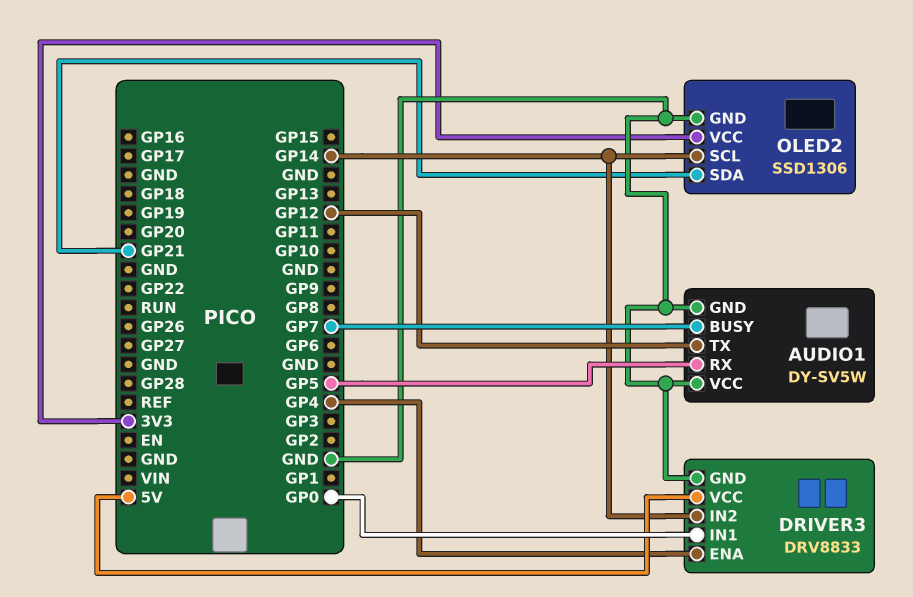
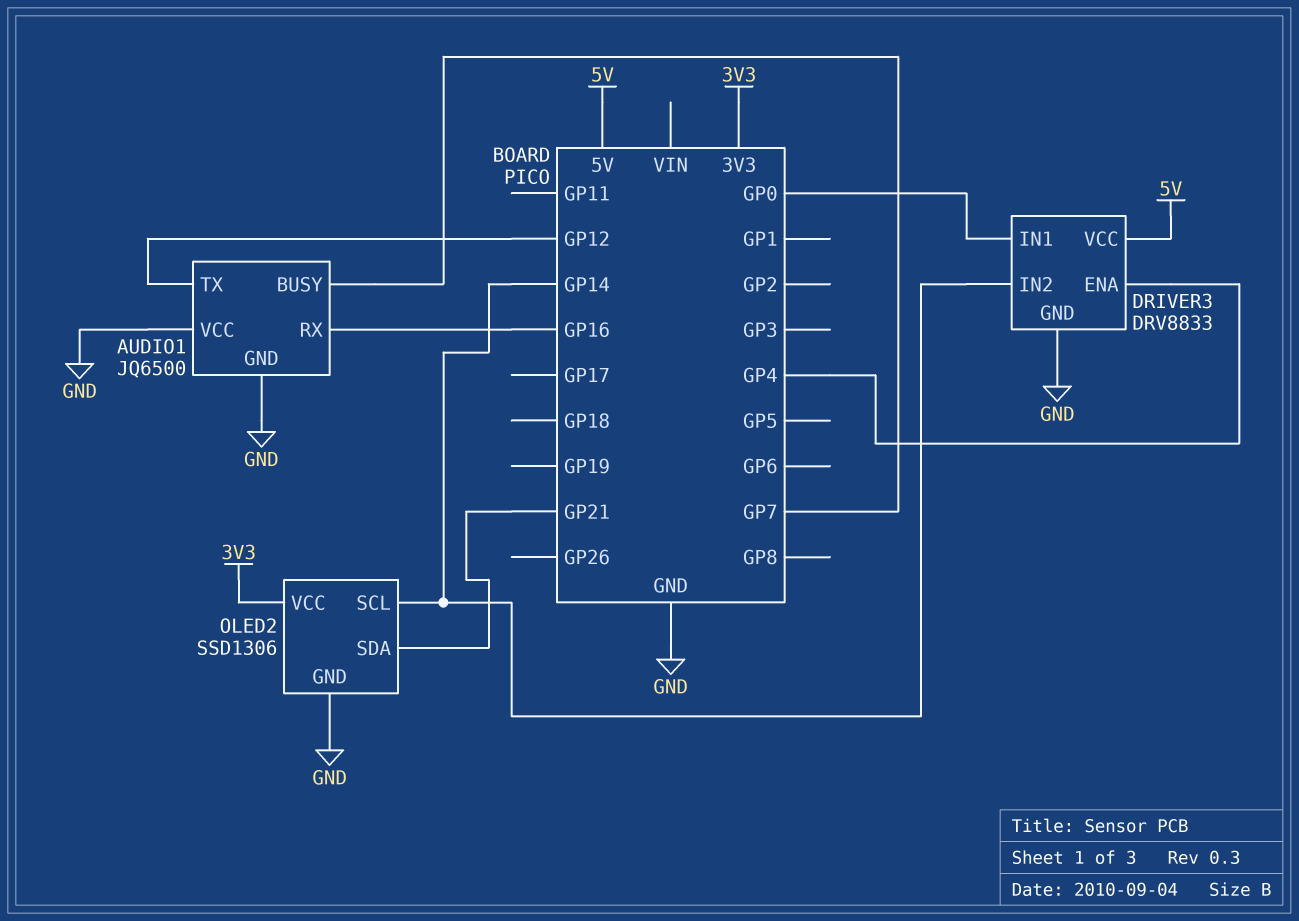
AUDIO1: DY-SV5W -> JQ6500
AUDIO1 pin RX: GP5 -> GP16

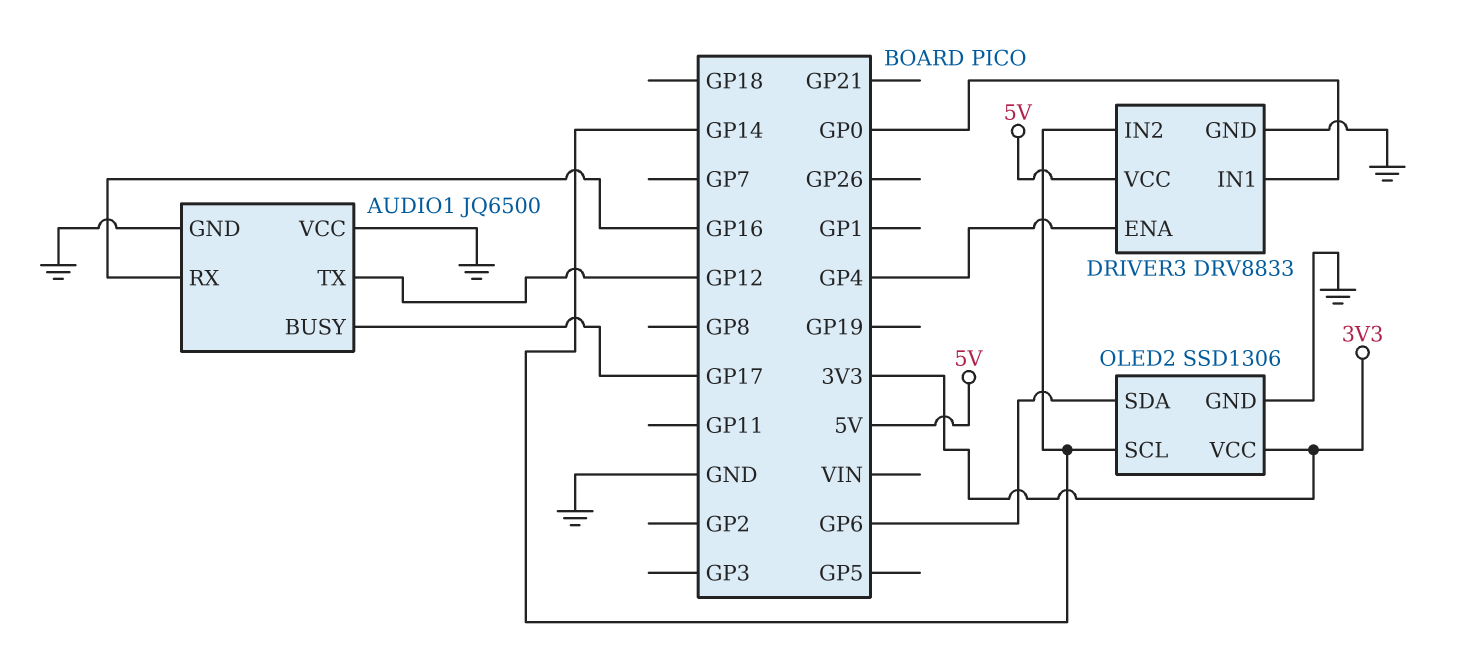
AUDIO1 pin BUSY: GP7 -> GP17
OLED2 pin SDA: GP21 -> GP6

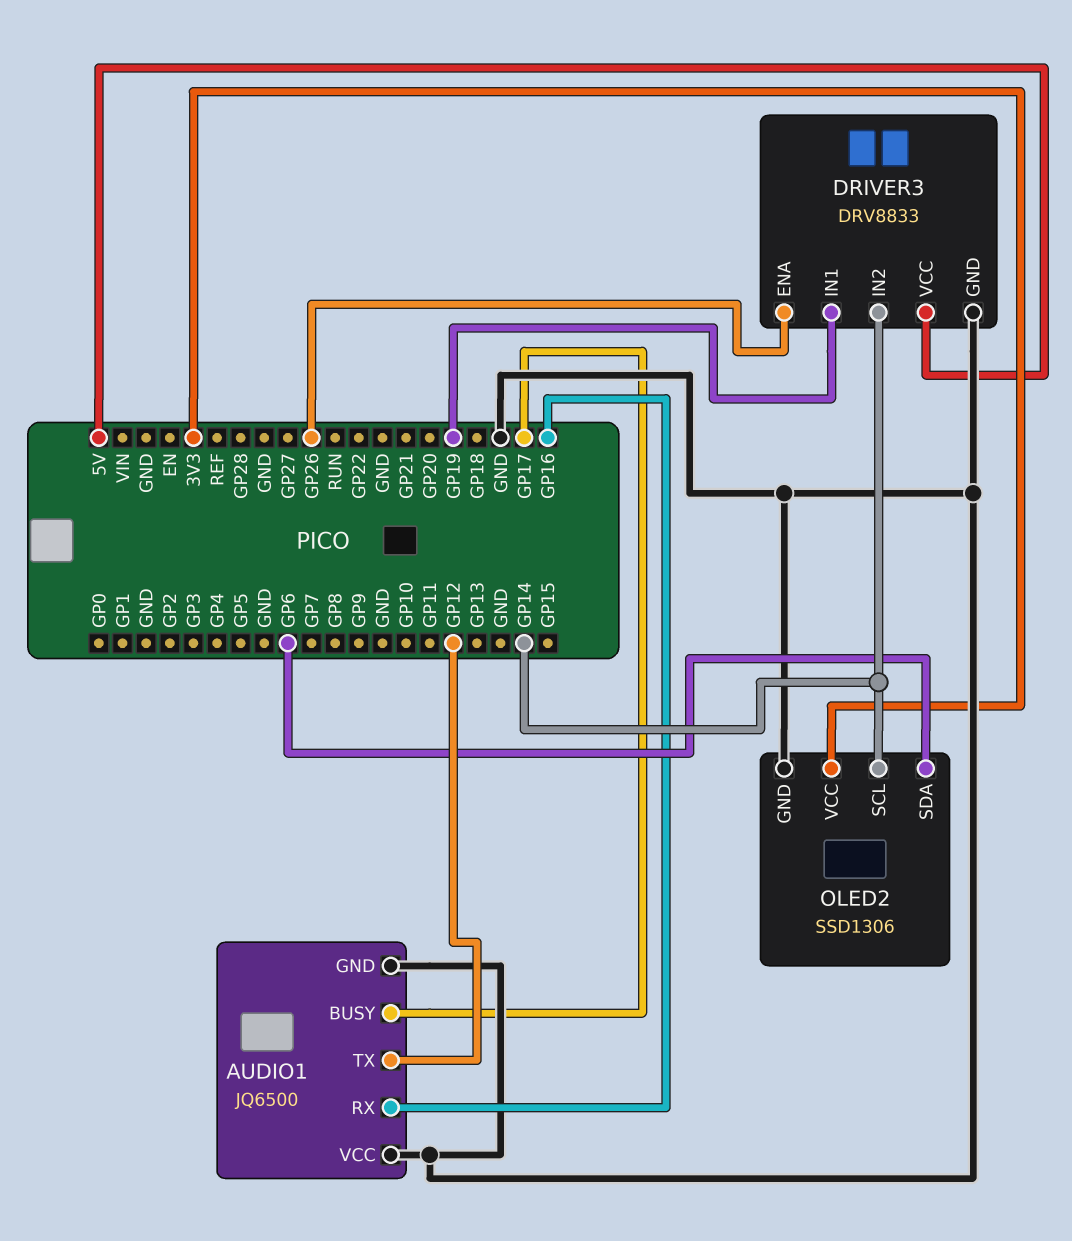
DRIVER3 pin ENA: GP4 -> GP26
DRIVER3 pin IN1: GP0 -> GP19

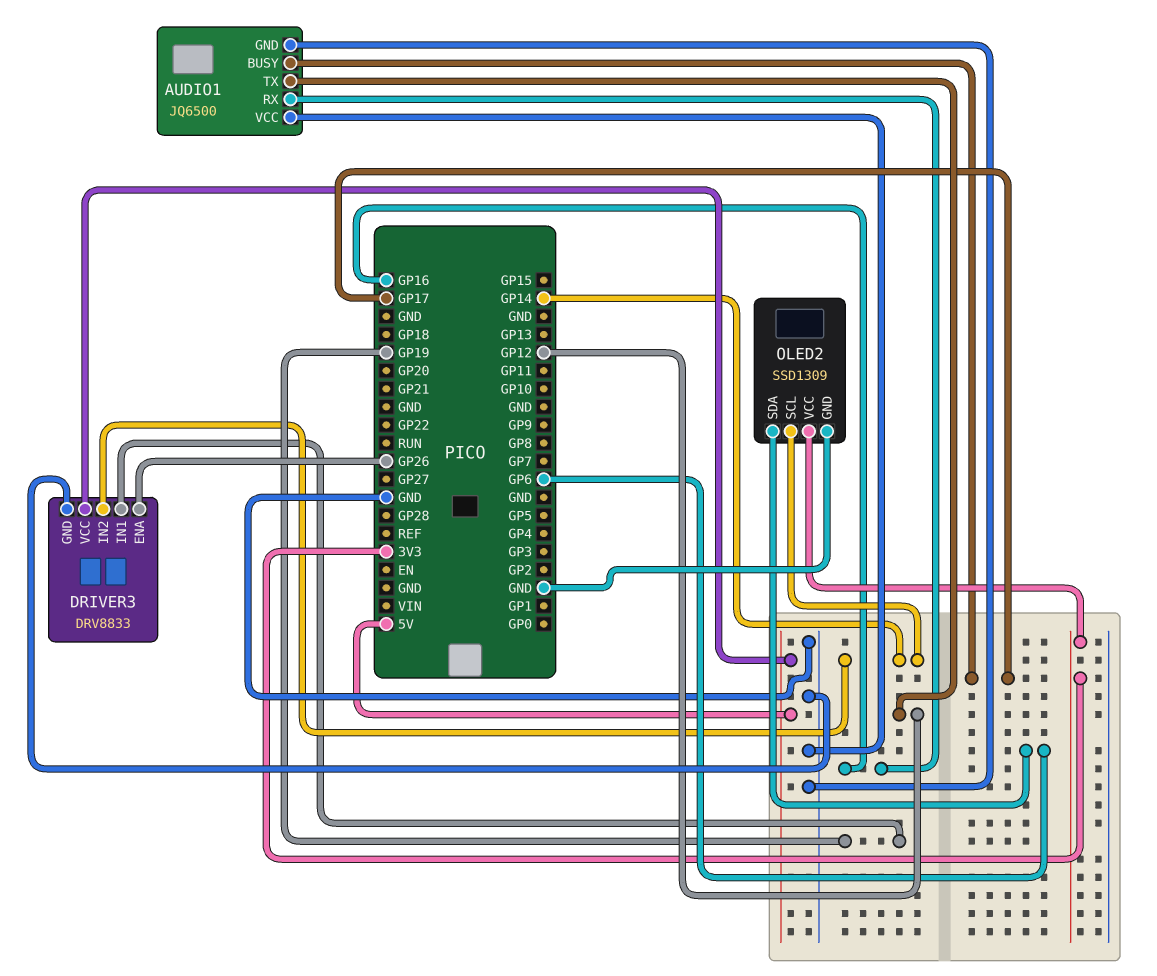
OLED2: SSD1306 -> SSD1309

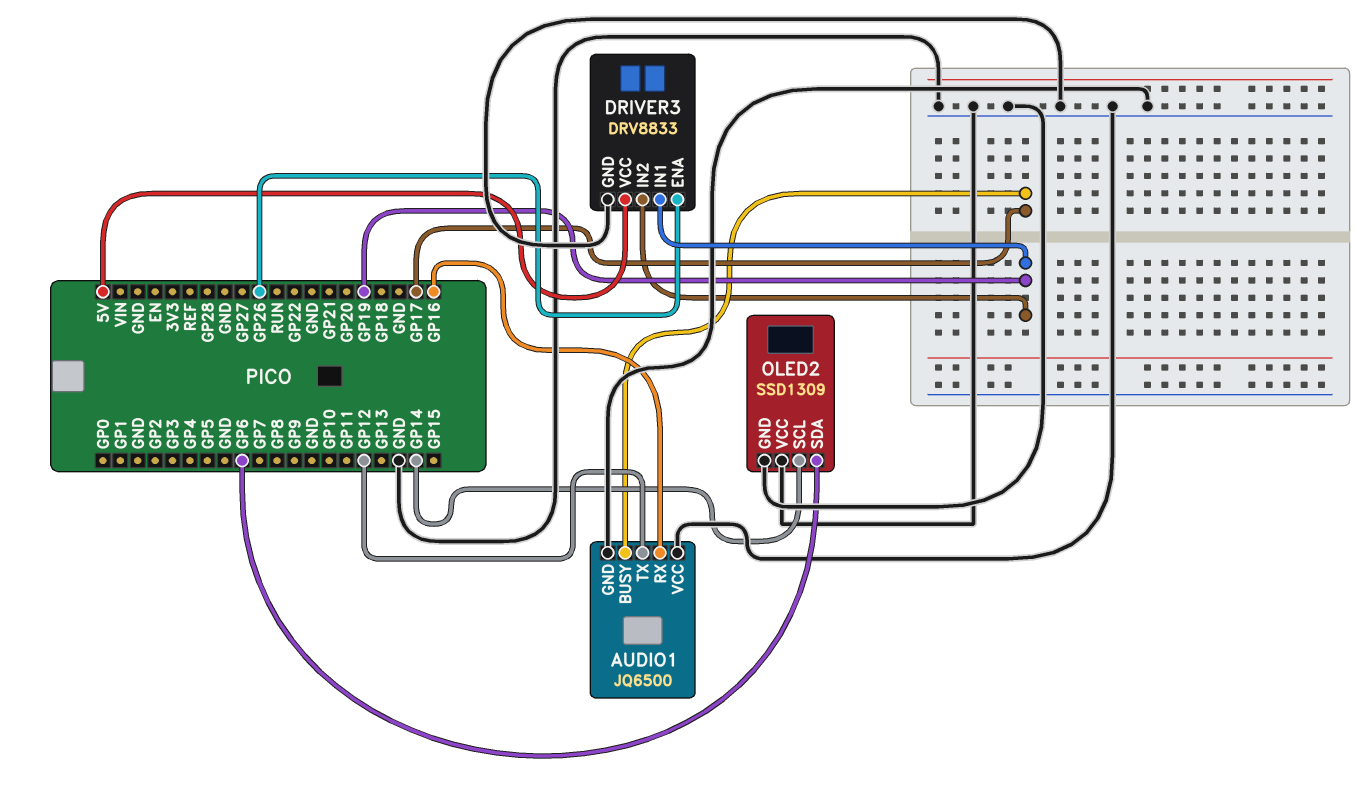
DRIVER3 pin IN2: GP14 -> GP19
OLED2 pin VCC: 3V3 -> GND

